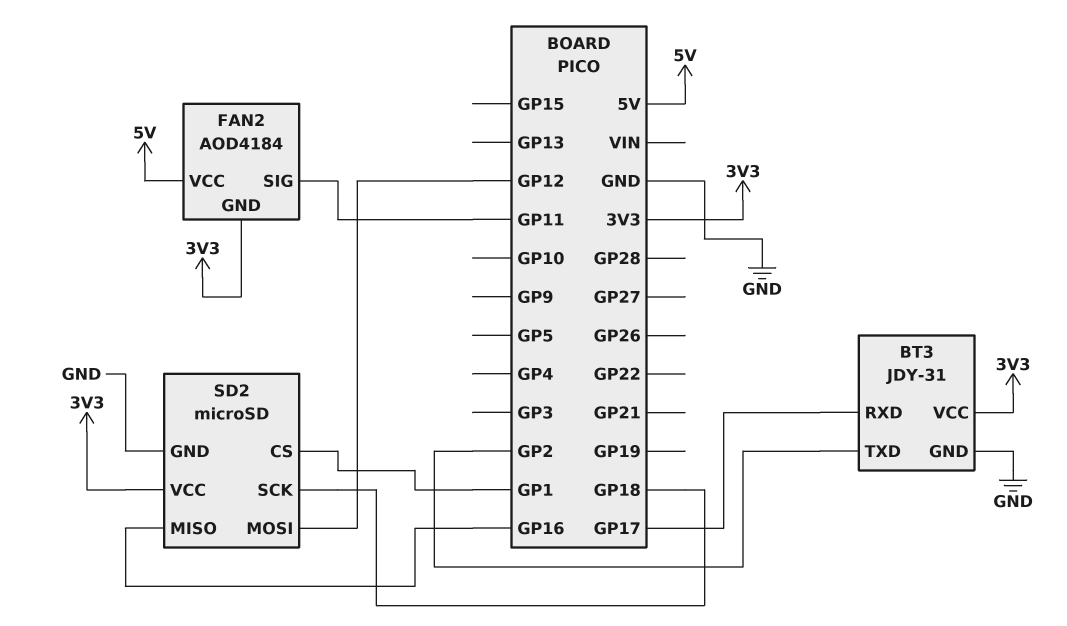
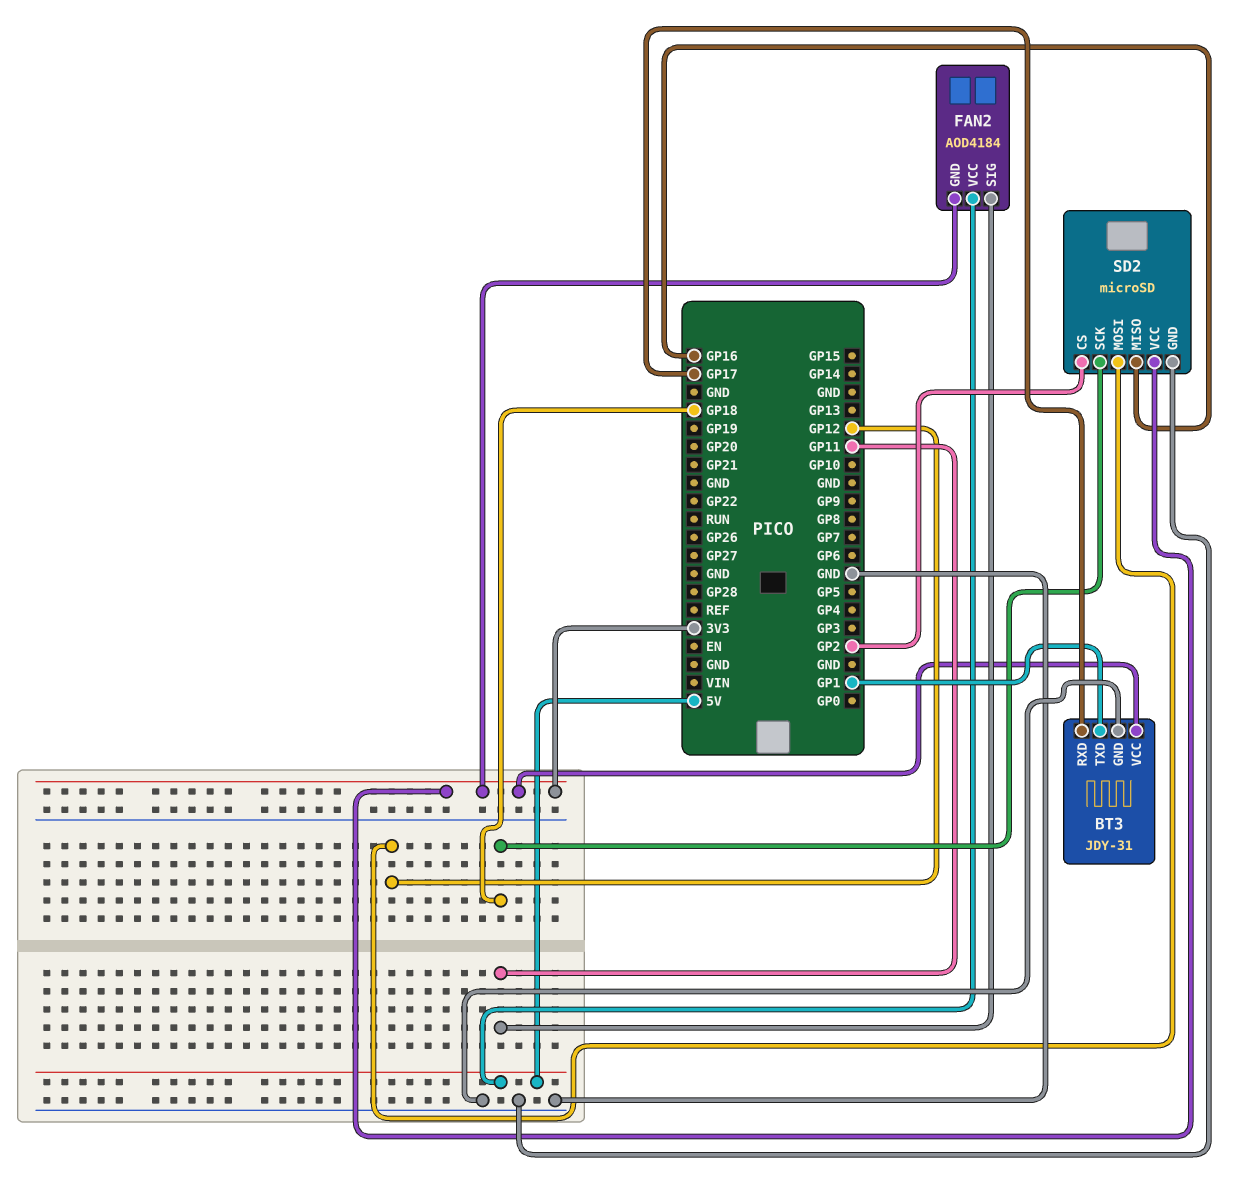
BT3 pin TXD: GP2 -> GP1
SD2 pin CS: GP1 -> GP2

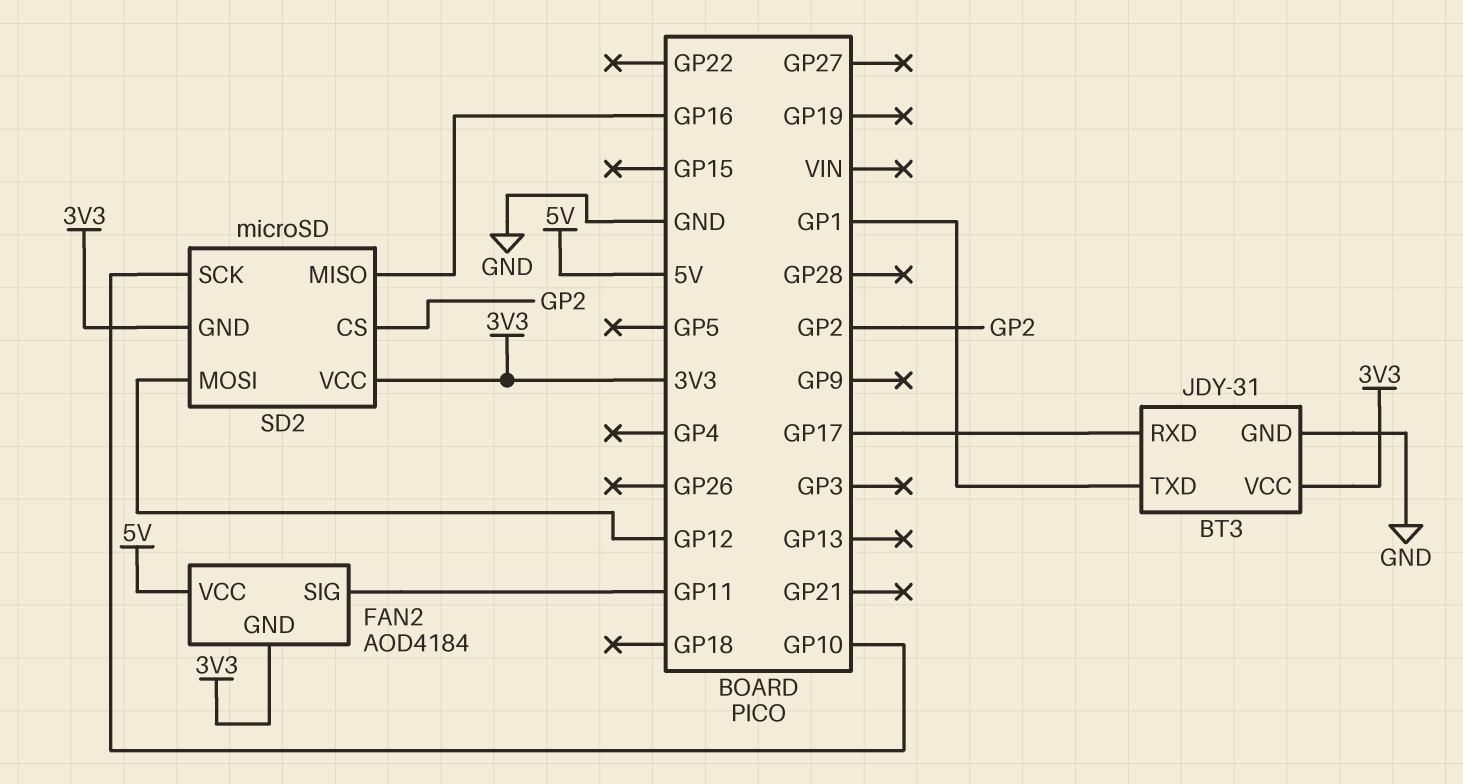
SD2 pin GND: GND -> 3V3
SD2 pin SCK: GP18 -> GP10

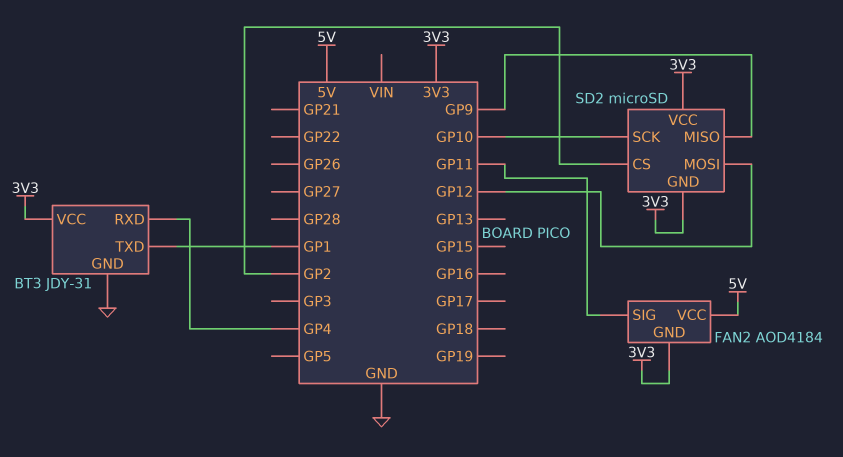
BT3 pin RXD: GP17 -> GP4
SD2 pin MISO: GP16 -> GP9

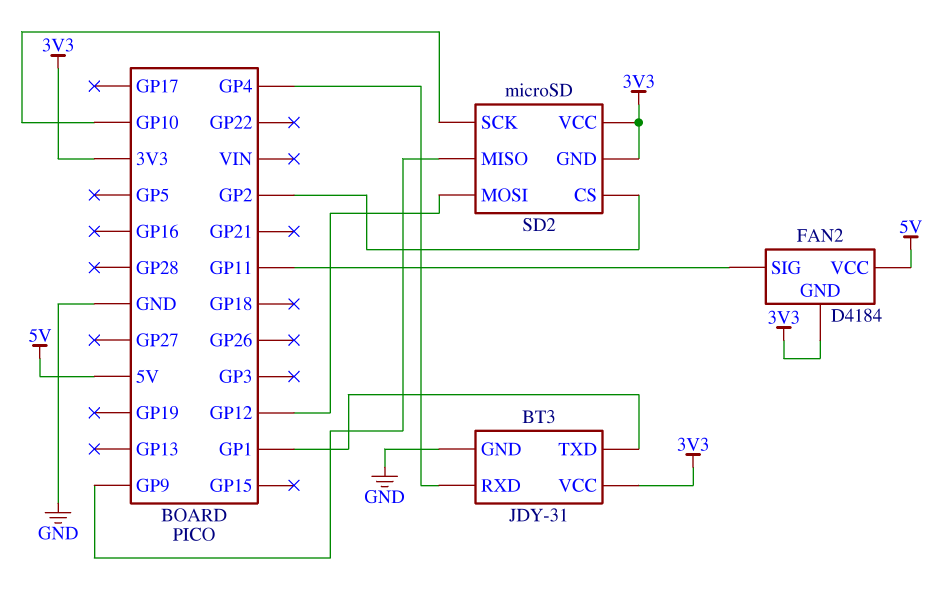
FAN2: AOD4184 -> D4184

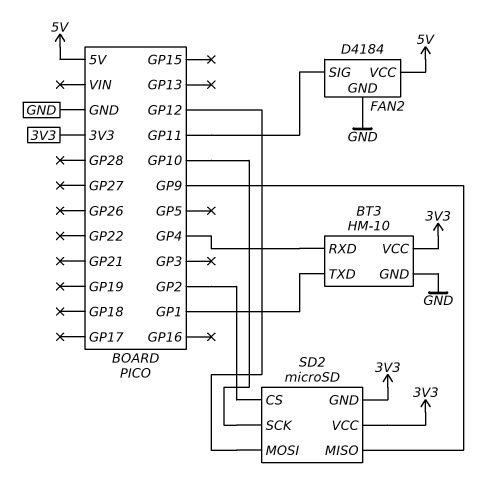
BT3: JDY-31 -> HM-10
FAN2 pin GND: 3V3 -> GND

